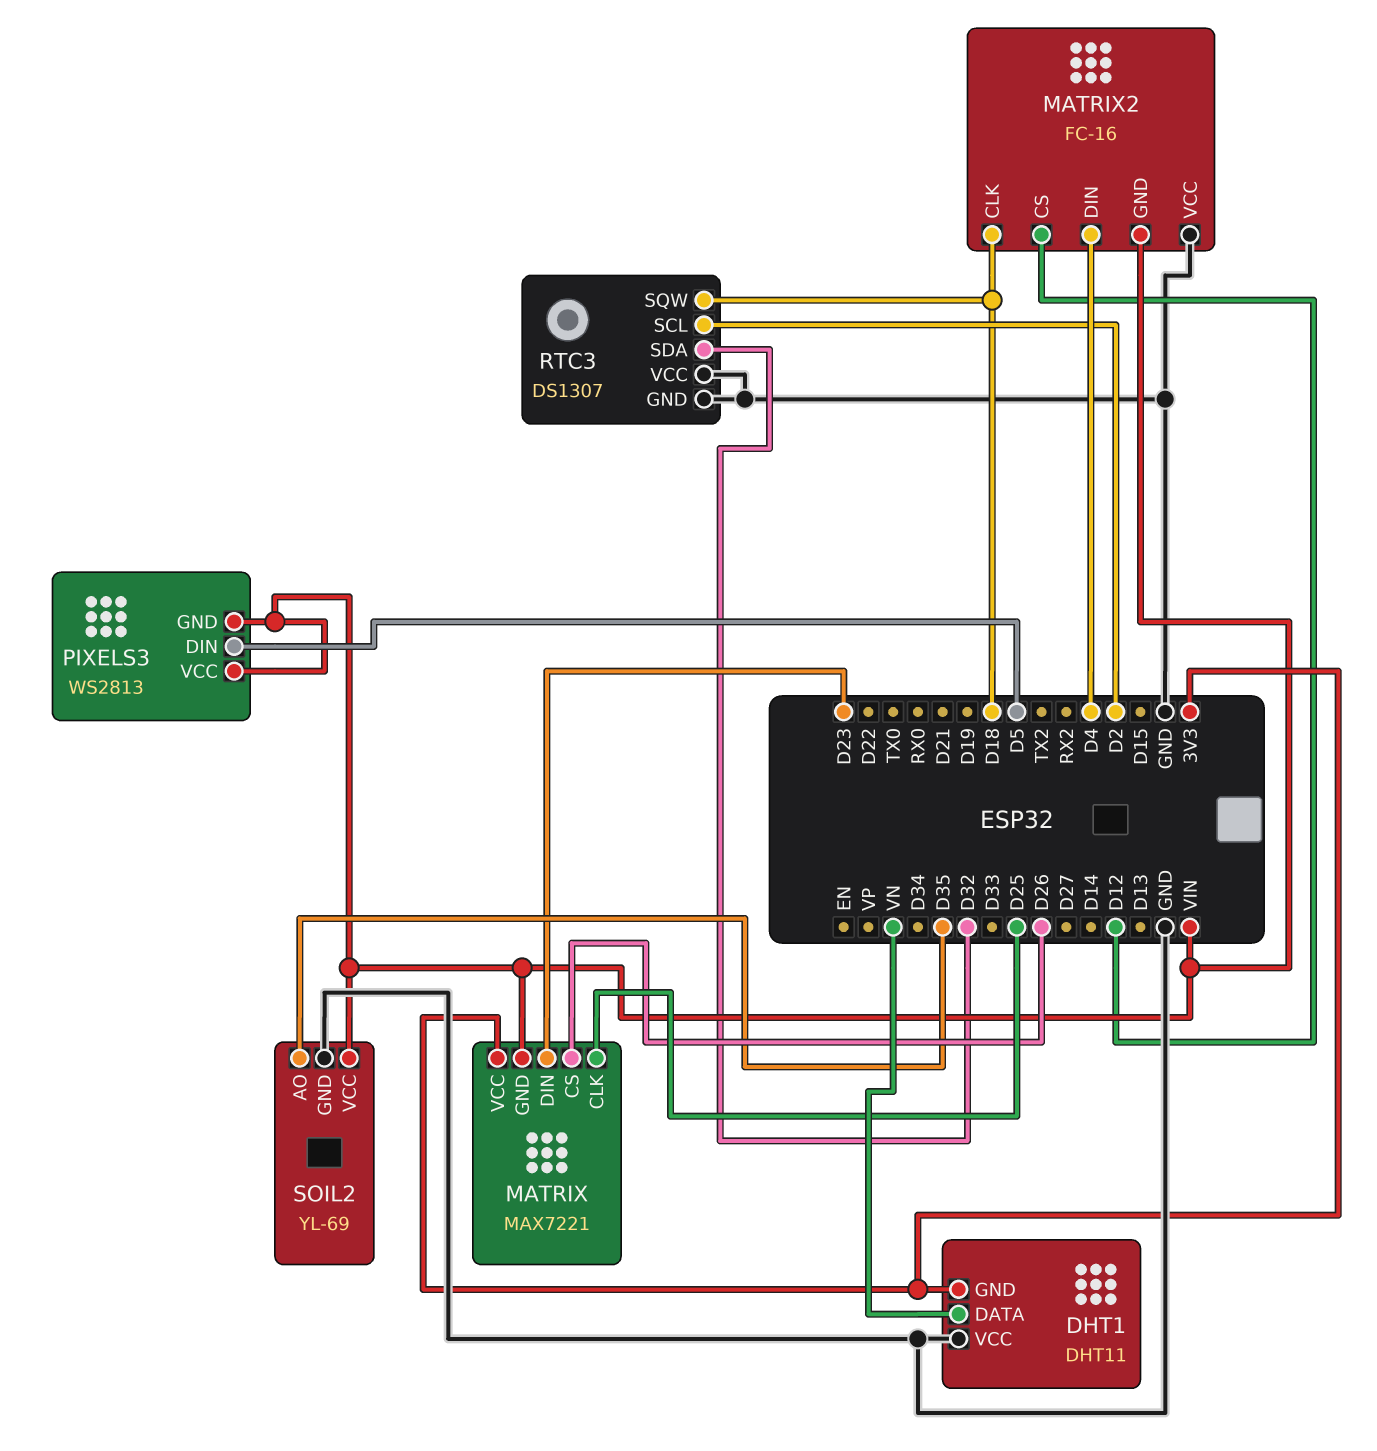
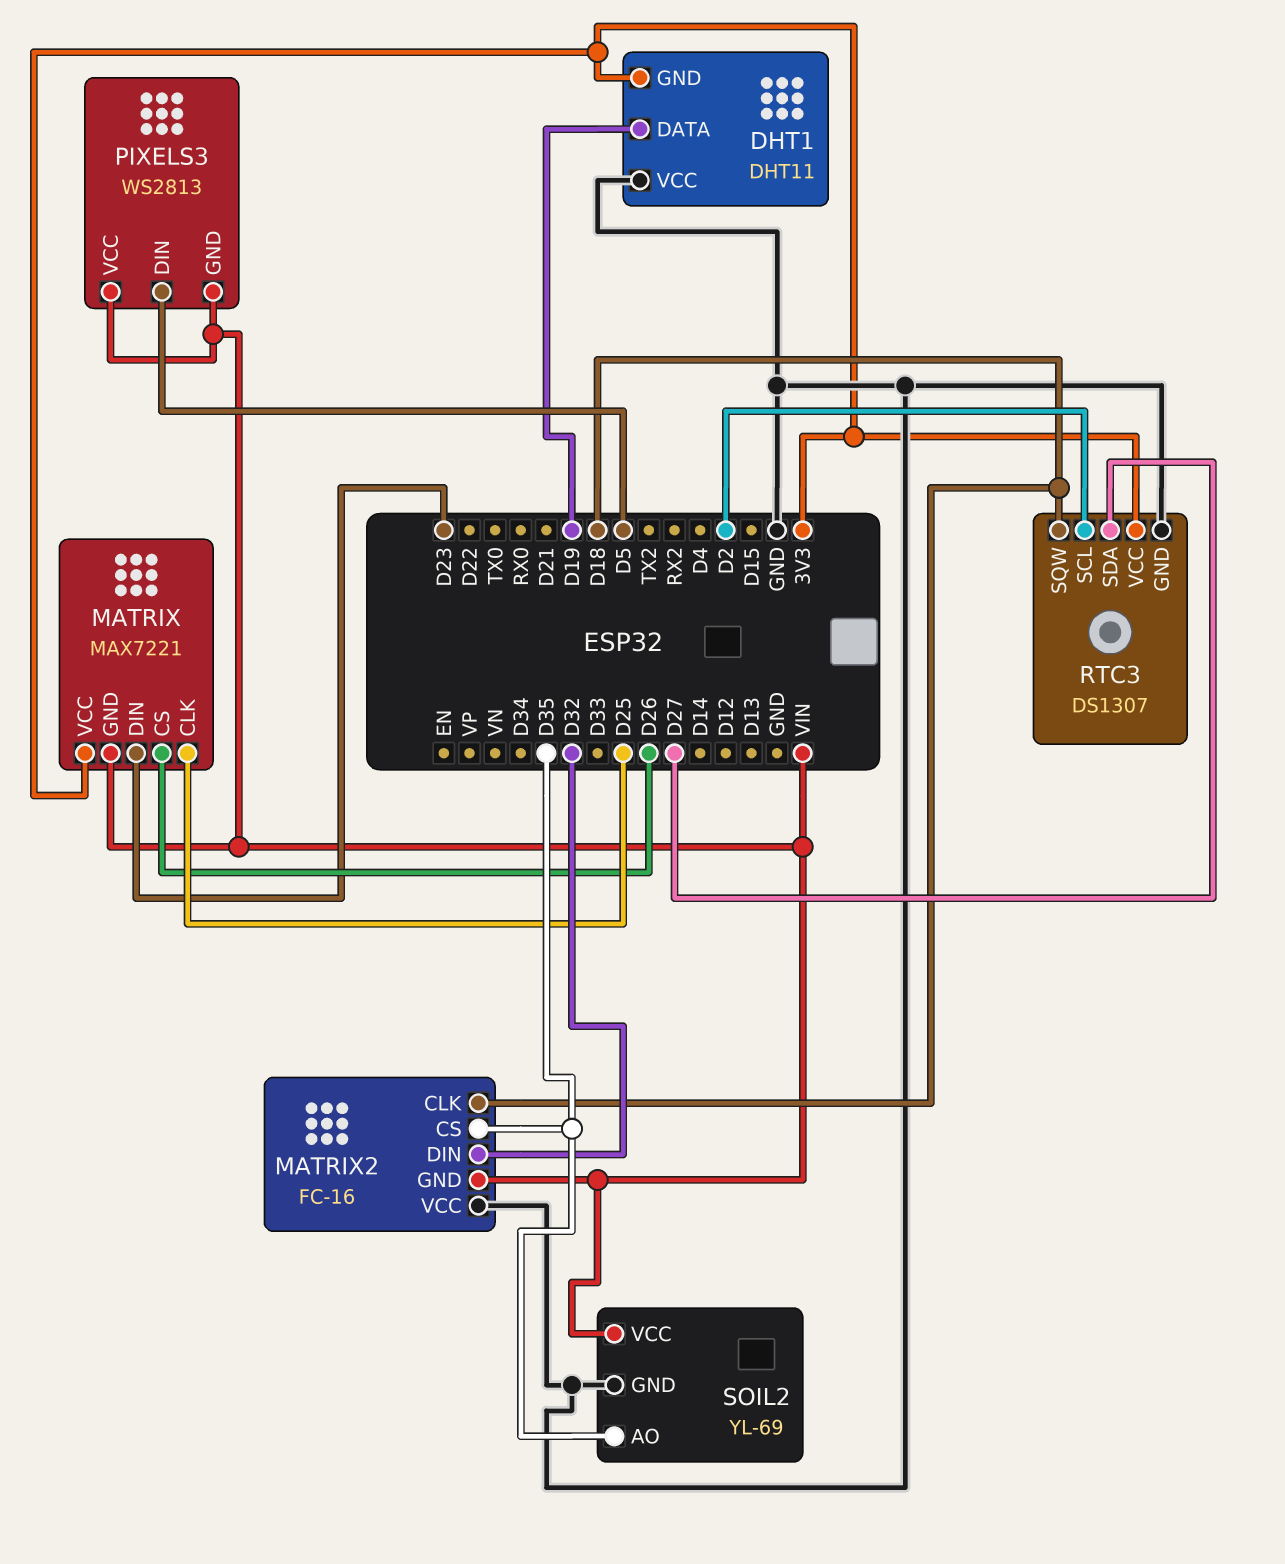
DHT1 pin DATA: VN -> D19
MATRIX2 pin CS: D12 -> D35
MATRIX2 pin DIN: D4 -> D32
RTC3 pin SDA: D32 -> D27
RTC3 pin VCC: GND -> 3V3

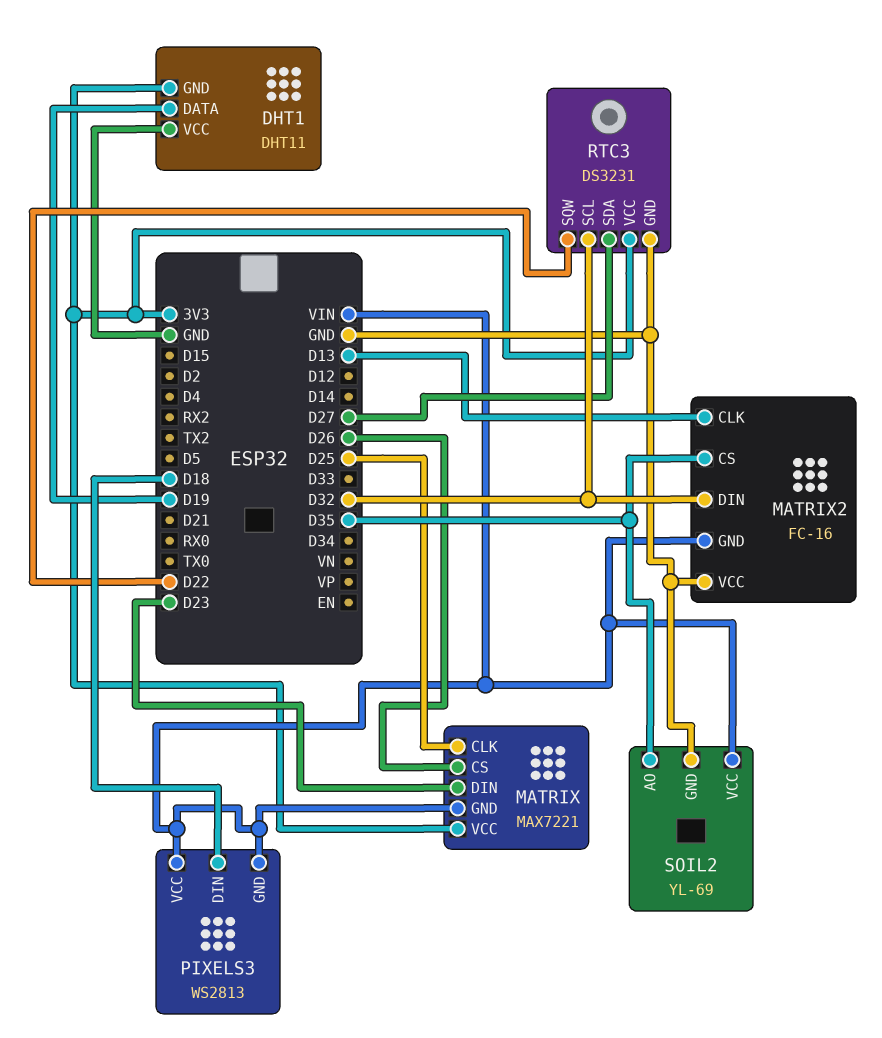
MATRIX2 pin CLK: D18 -> D13
PIXELS3 pin DIN: D5 -> D18
RTC3: DS1307 -> DS3231
RTC3 pin SCL: D2 -> D32
RTC3 pin SQW: D18 -> D22

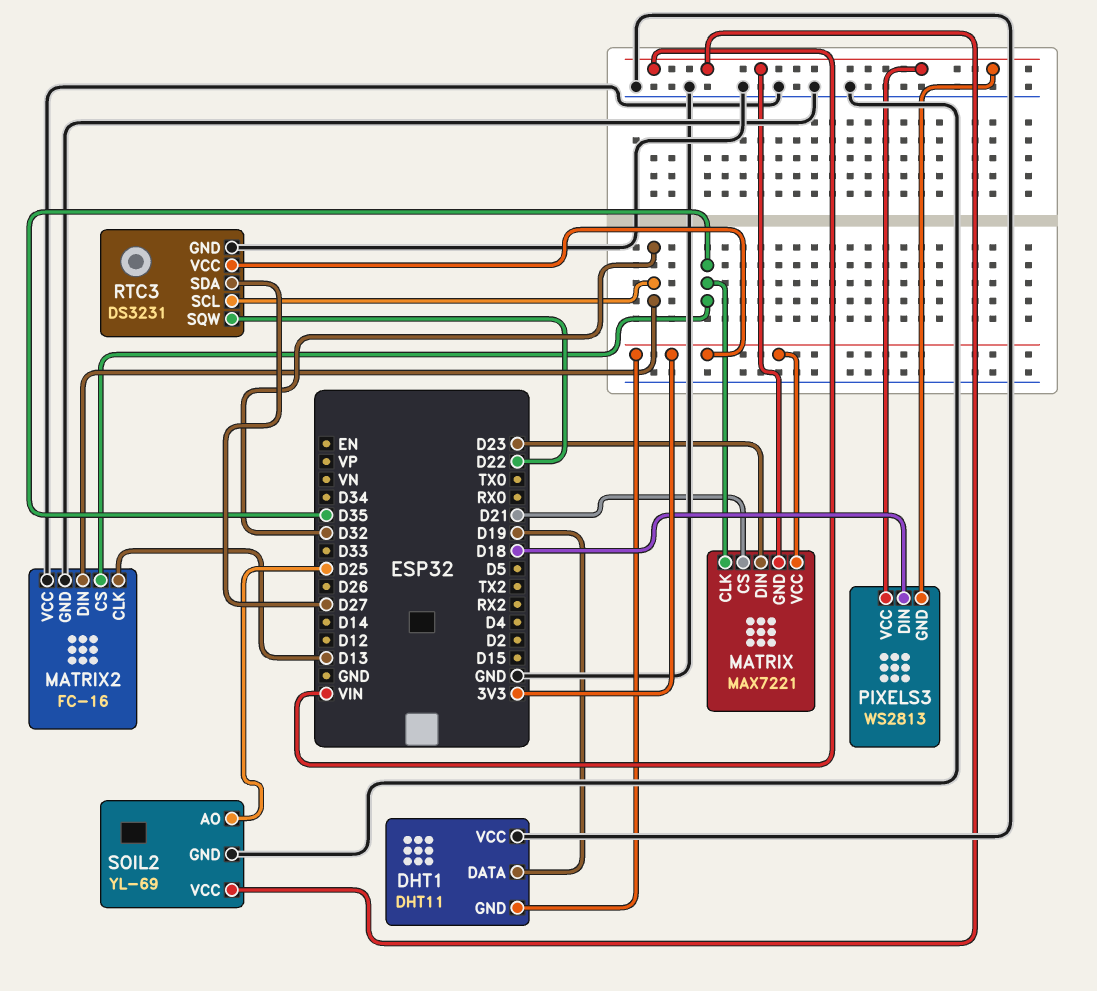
MATRIX pin CLK: D25 -> D35
MATRIX pin CS: D26 -> D21
MATRIX2 pin GND: VIN -> GND
SOIL2 pin AO: D35 -> D25

